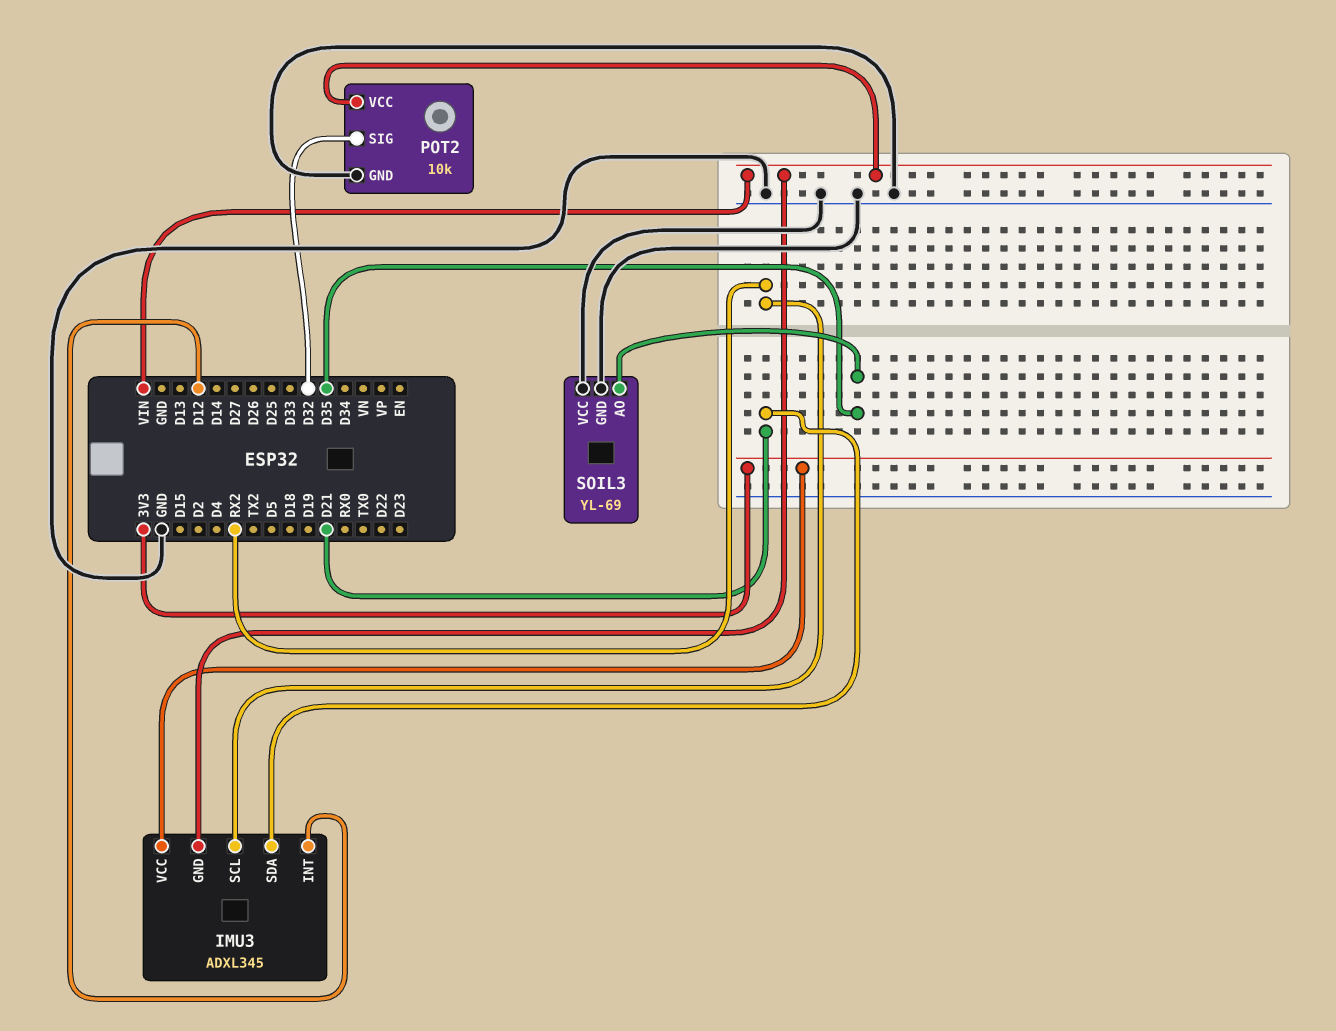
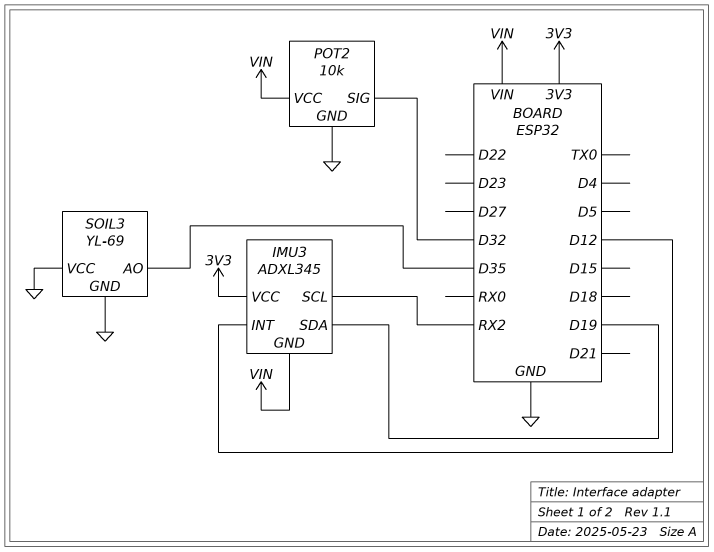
IMU3 pin SDA: D21 -> D19

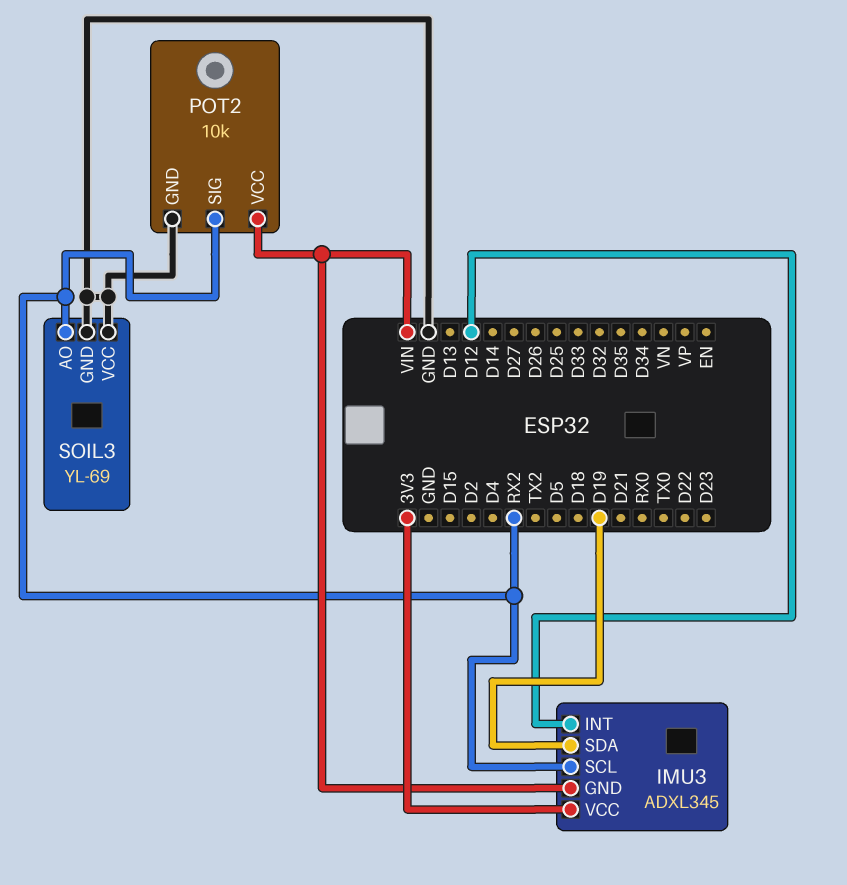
POT2 pin SIG: D32 -> RX2
SOIL3 pin AO: D35 -> RX2

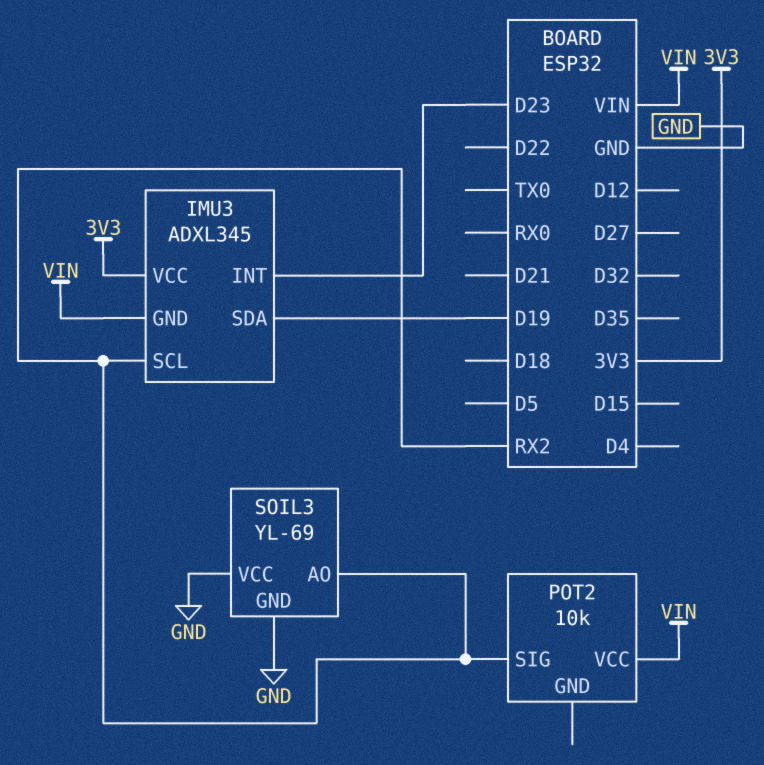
IMU3 pin INT: D12 -> D23
POT2 pin GND: GND -> none

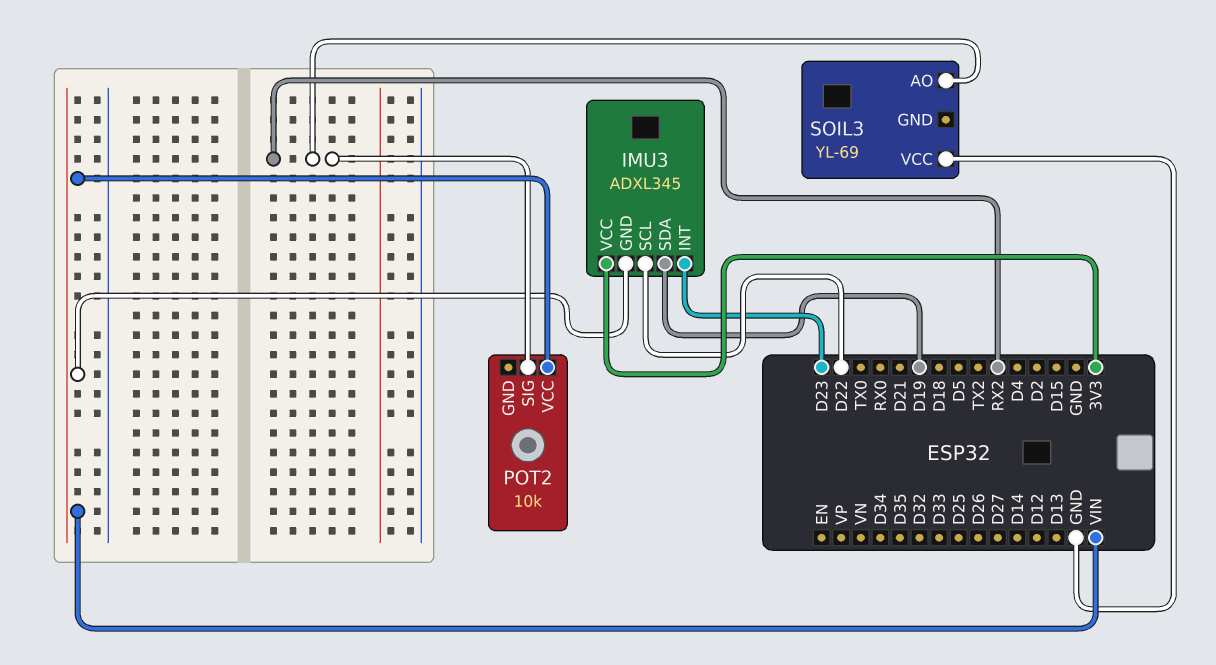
IMU3 pin SCL: RX2 -> D22
SOIL3 pin GND: GND -> none

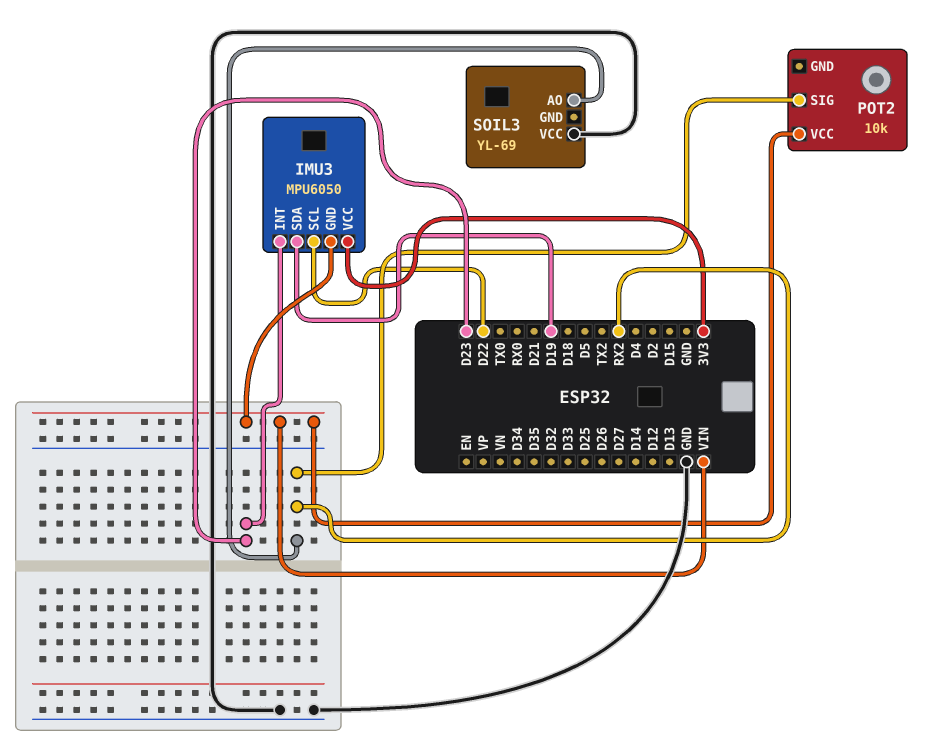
IMU3: ADXL345 -> MPU6050

